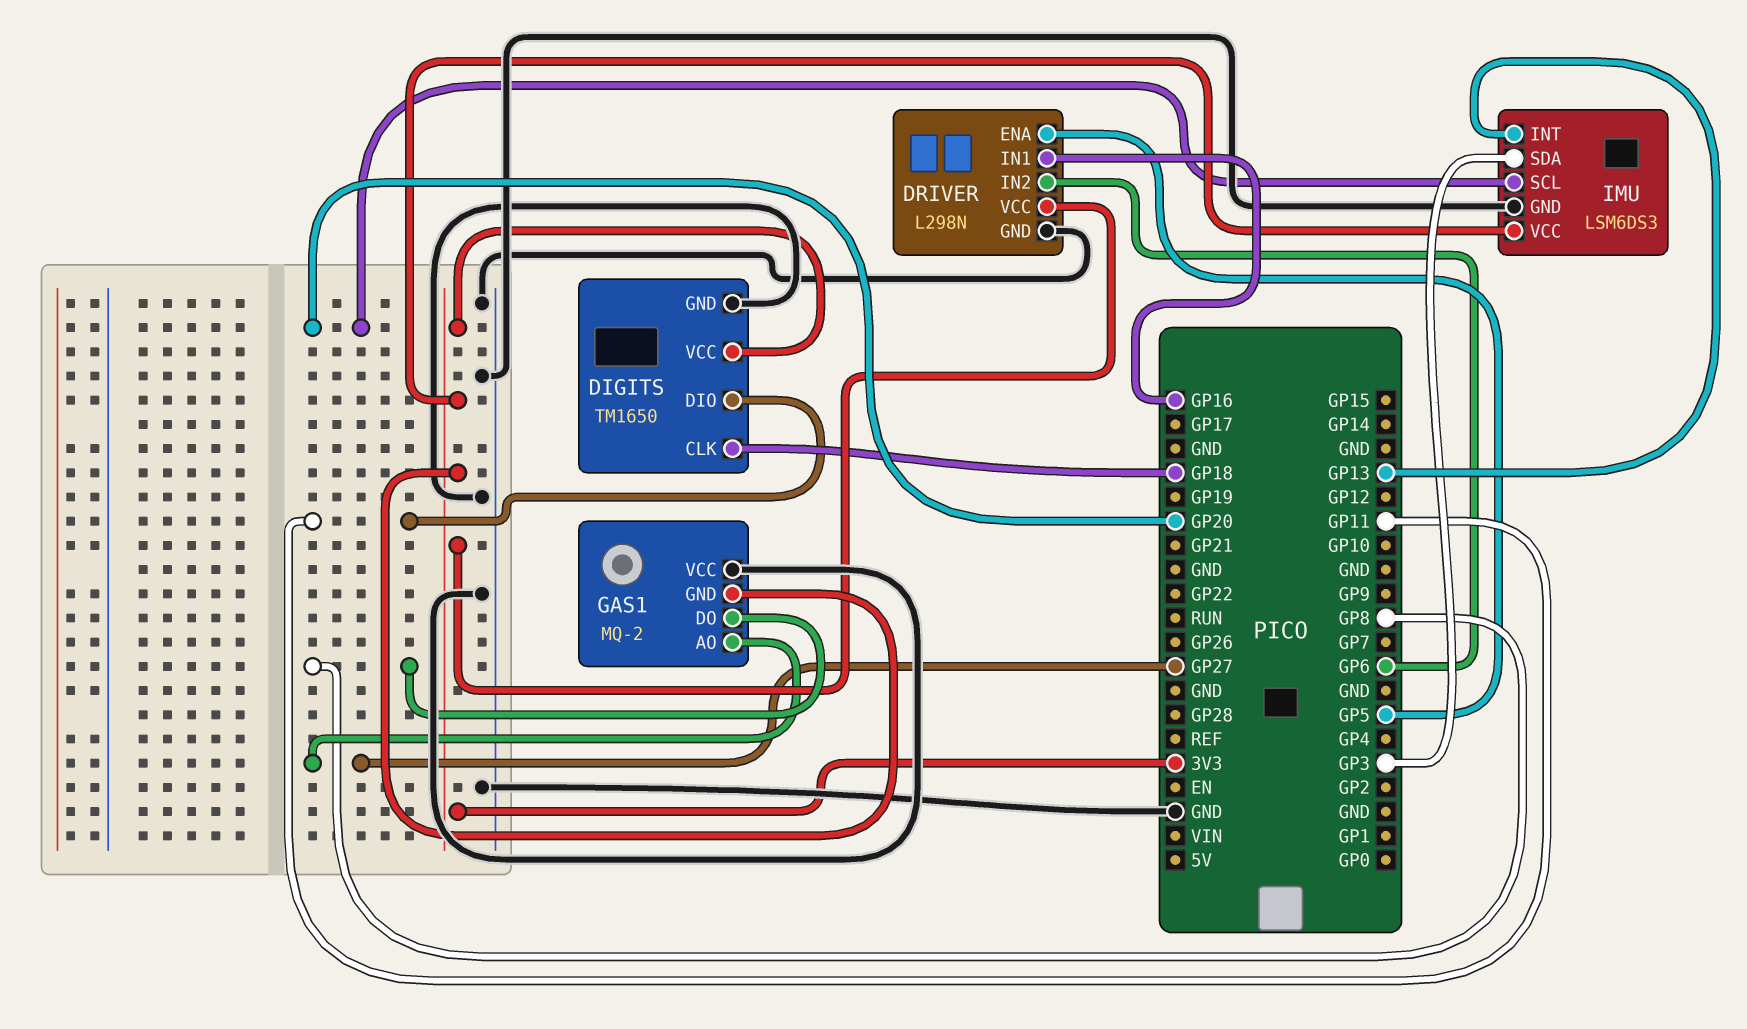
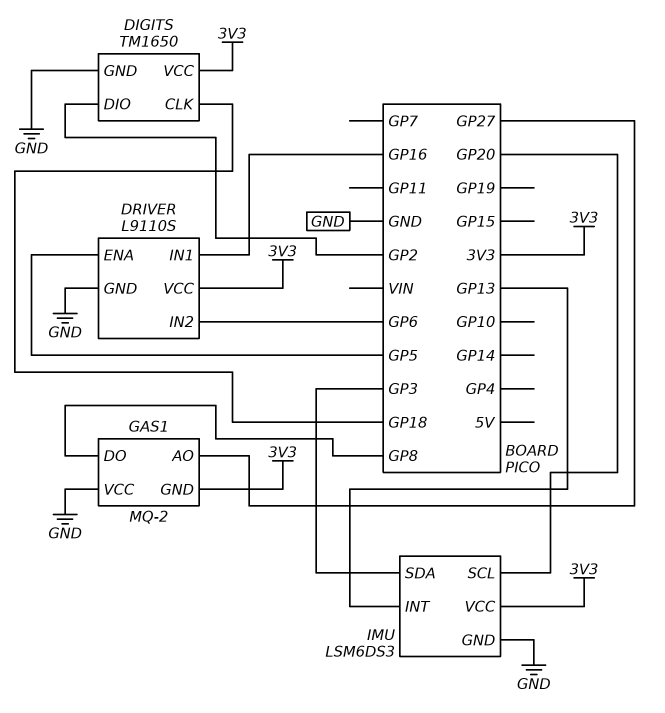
DIGITS pin DIO: GP11 -> GP2
DRIVER: L298N -> L9110S

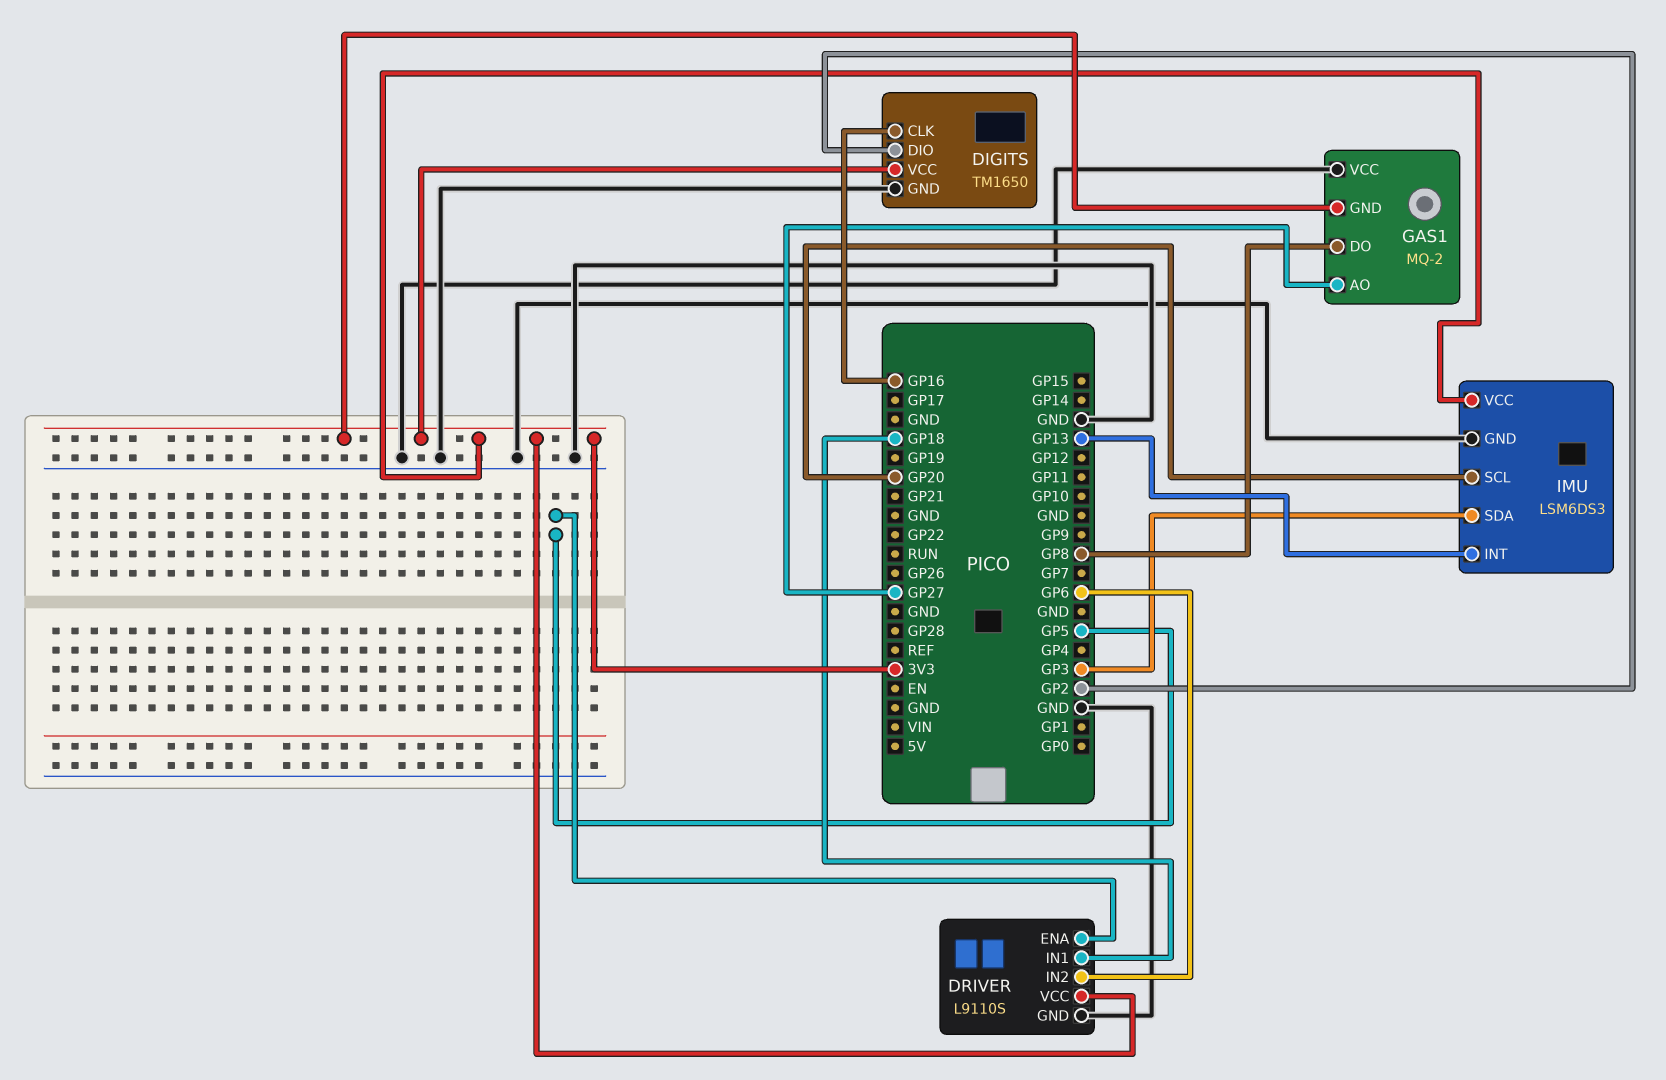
DIGITS pin CLK: GP18 -> GP16
DRIVER pin IN1: GP16 -> GP18

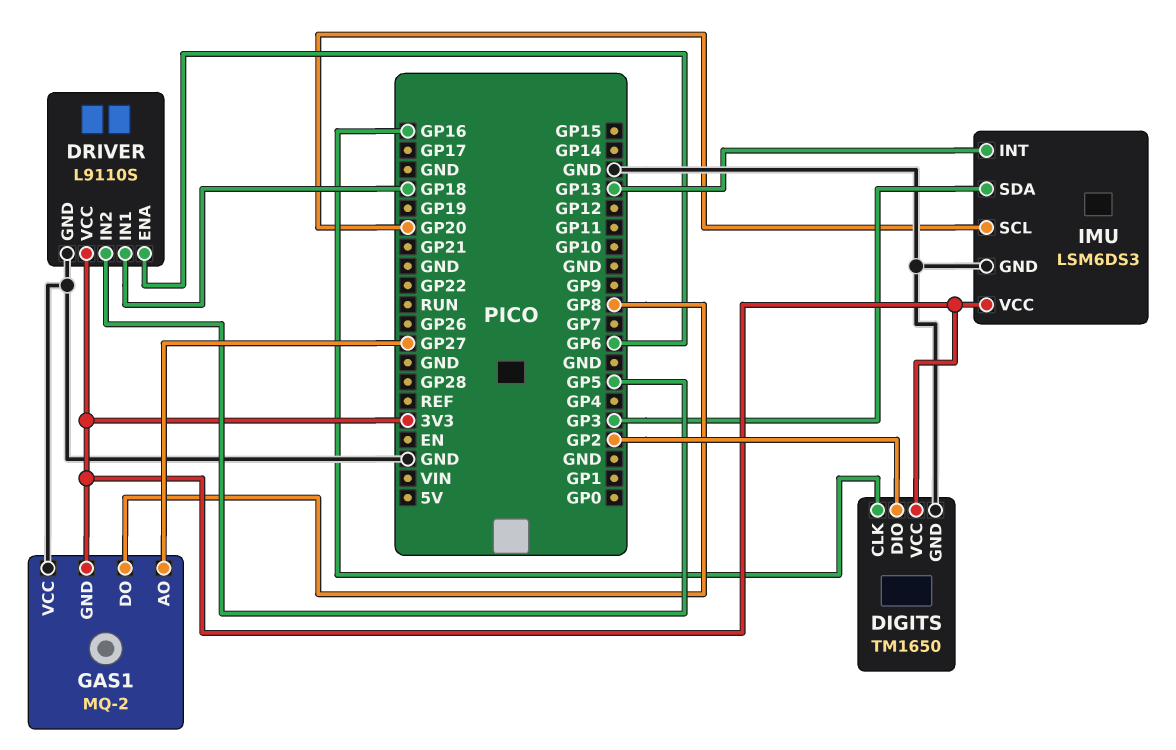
DRIVER pin ENA: GP5 -> GP6
DRIVER pin IN2: GP6 -> GP5

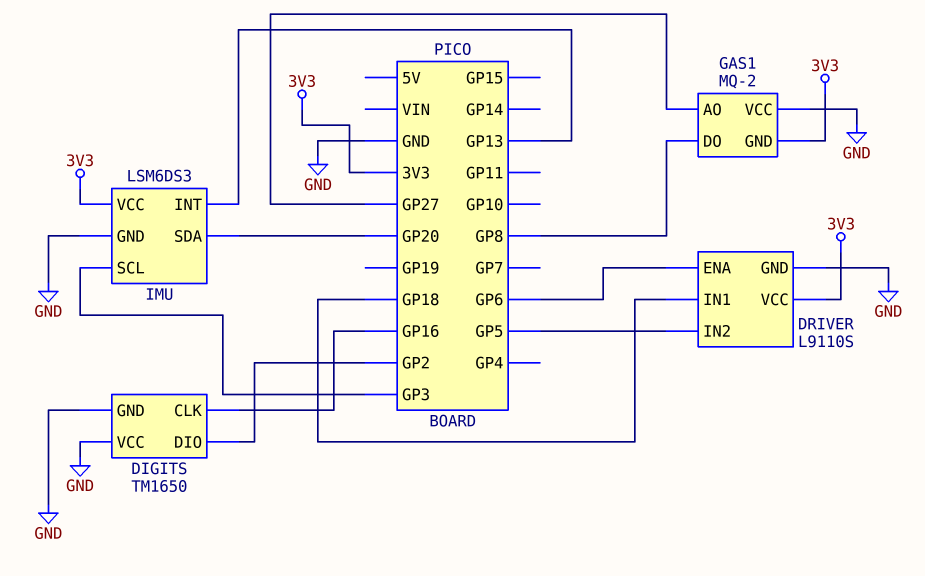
DIGITS pin VCC: 3V3 -> GND
IMU pin SCL: GP20 -> GP3
IMU pin SDA: GP3 -> GP20

